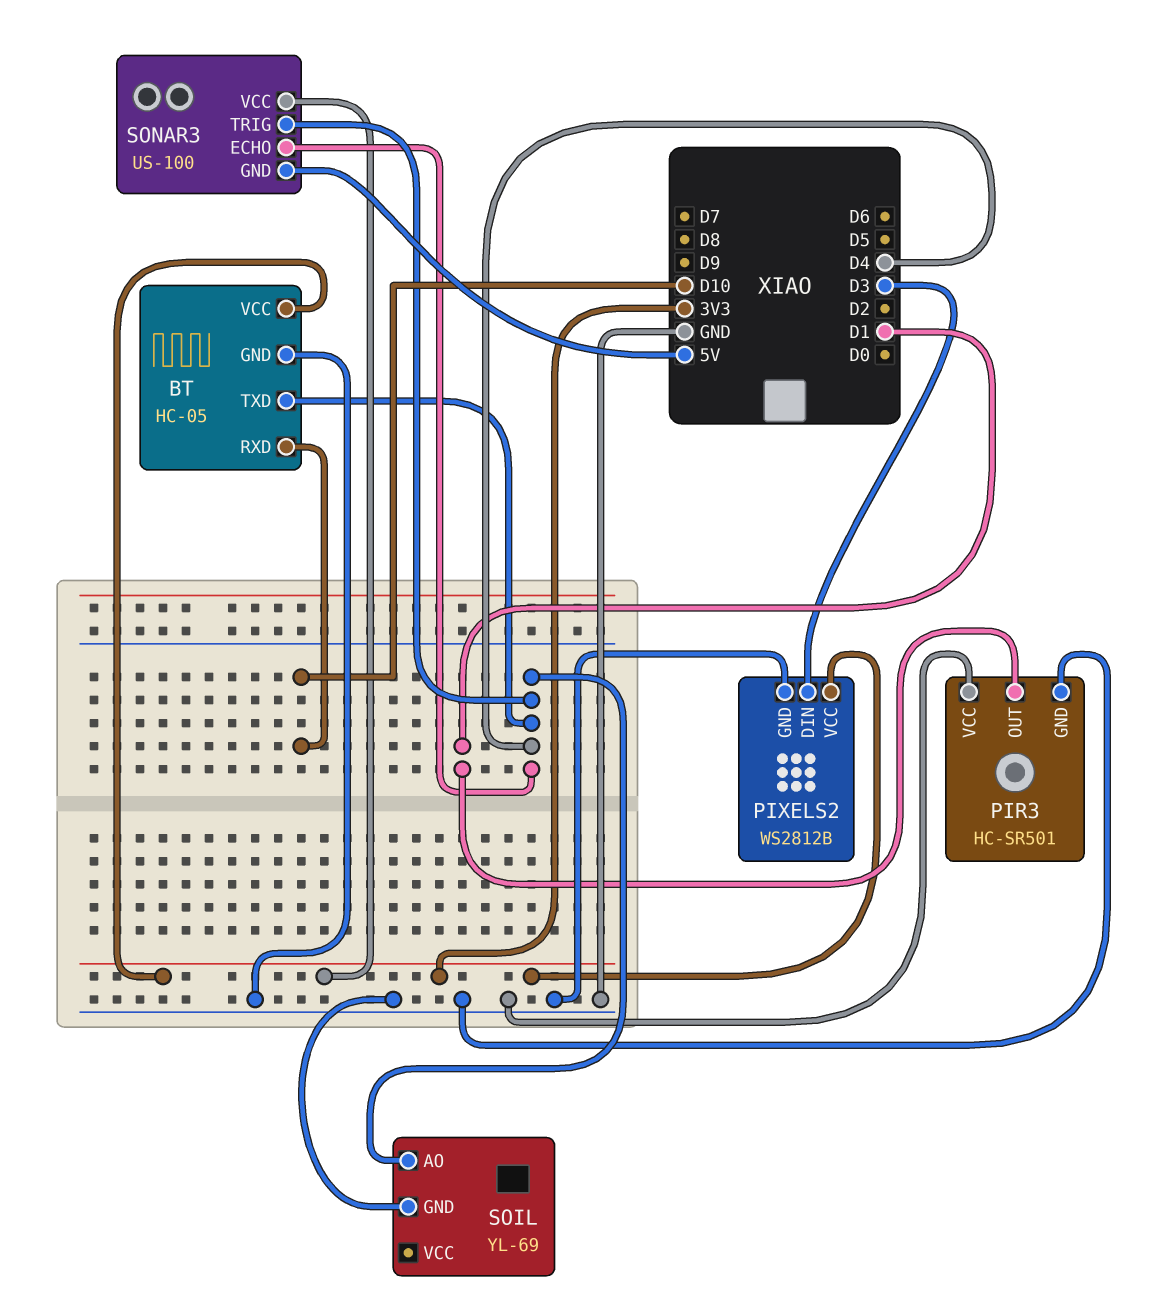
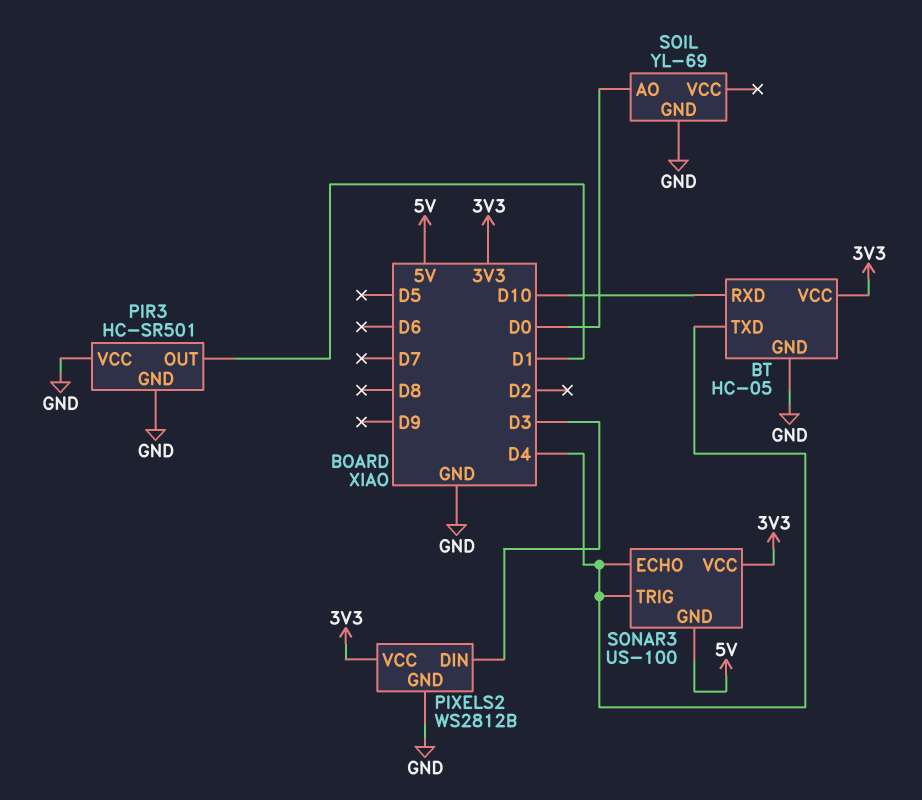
SOIL pin AO: D4 -> D0

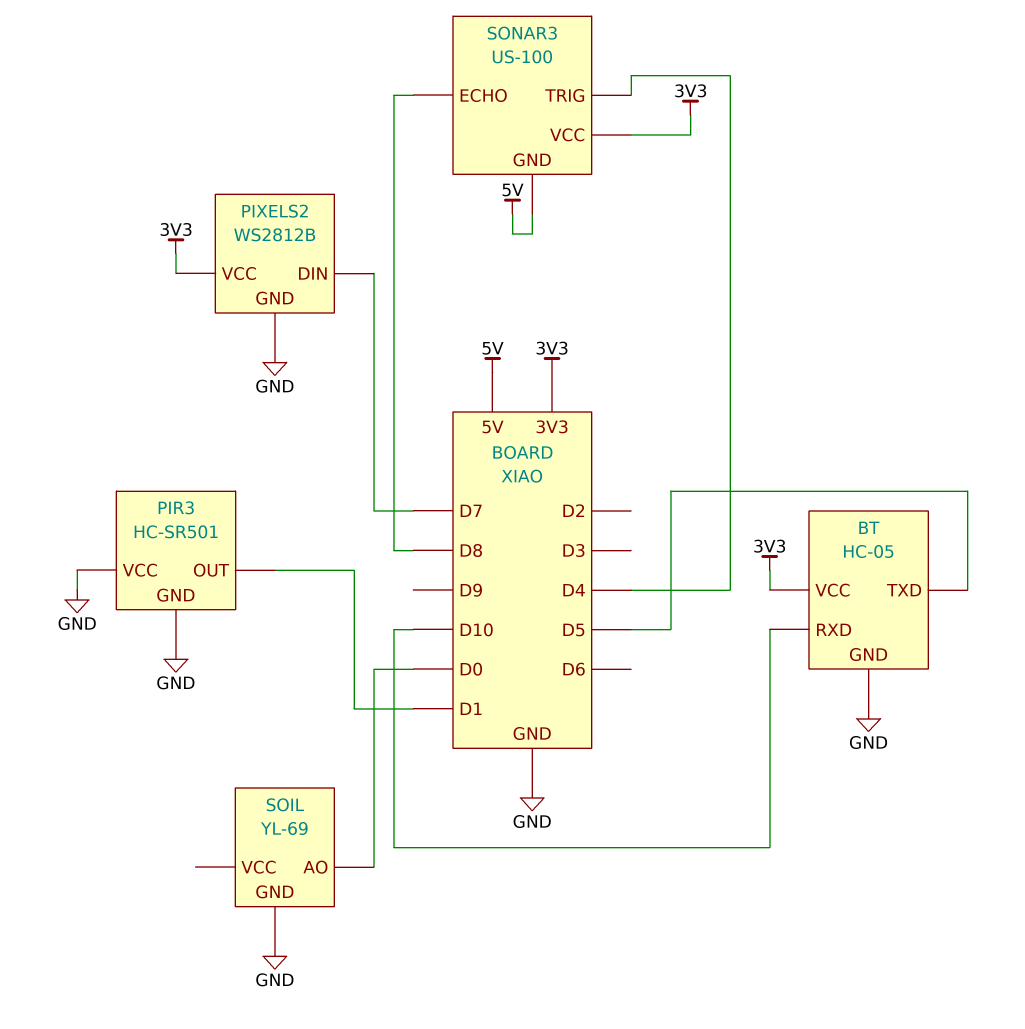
BT pin TXD: D4 -> D5
PIXELS2 pin DIN: D3 -> D7
SONAR3 pin ECHO: D4 -> D8

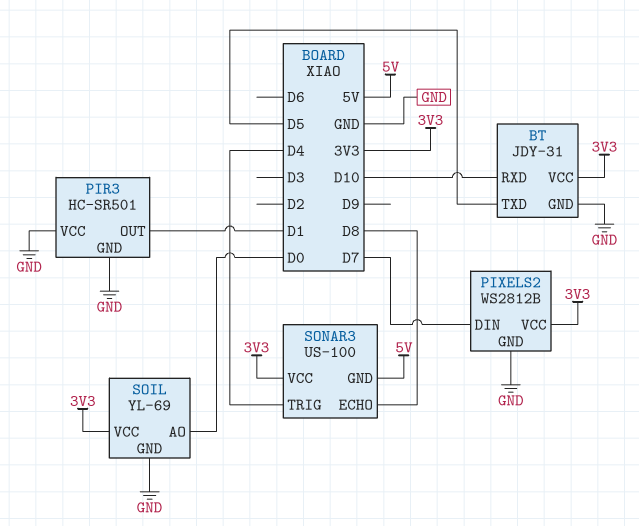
BT: HC-05 -> JDY-31
SOIL pin VCC: none -> 3V3

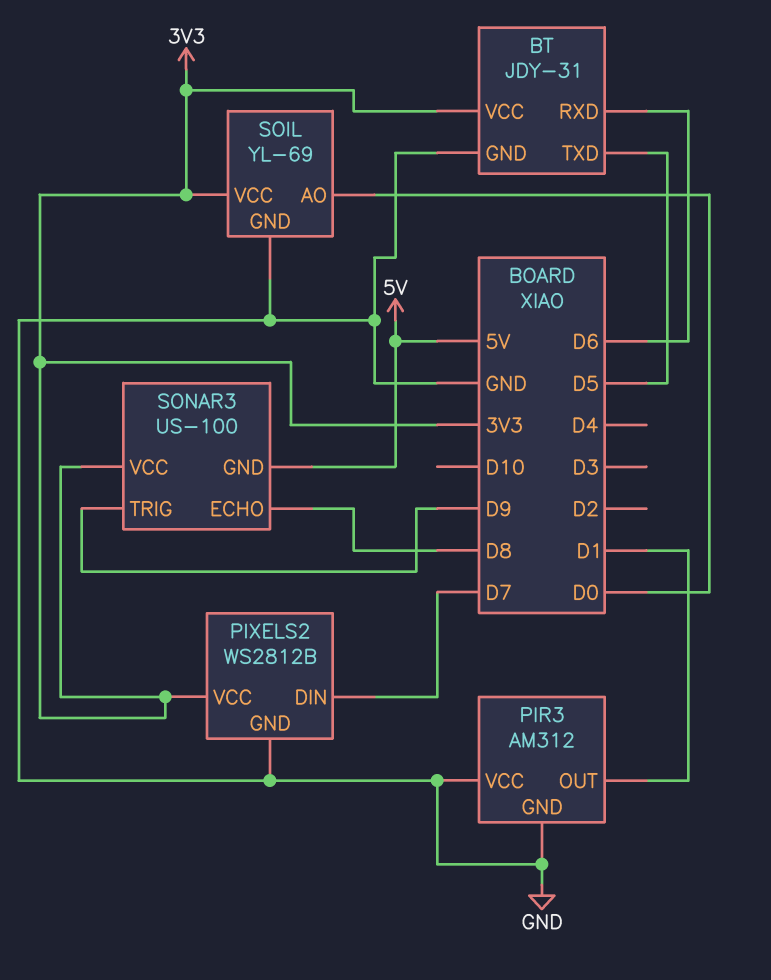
BT pin RXD: D10 -> D6
PIR3: HC-SR501 -> AM312
SONAR3 pin TRIG: D4 -> D9

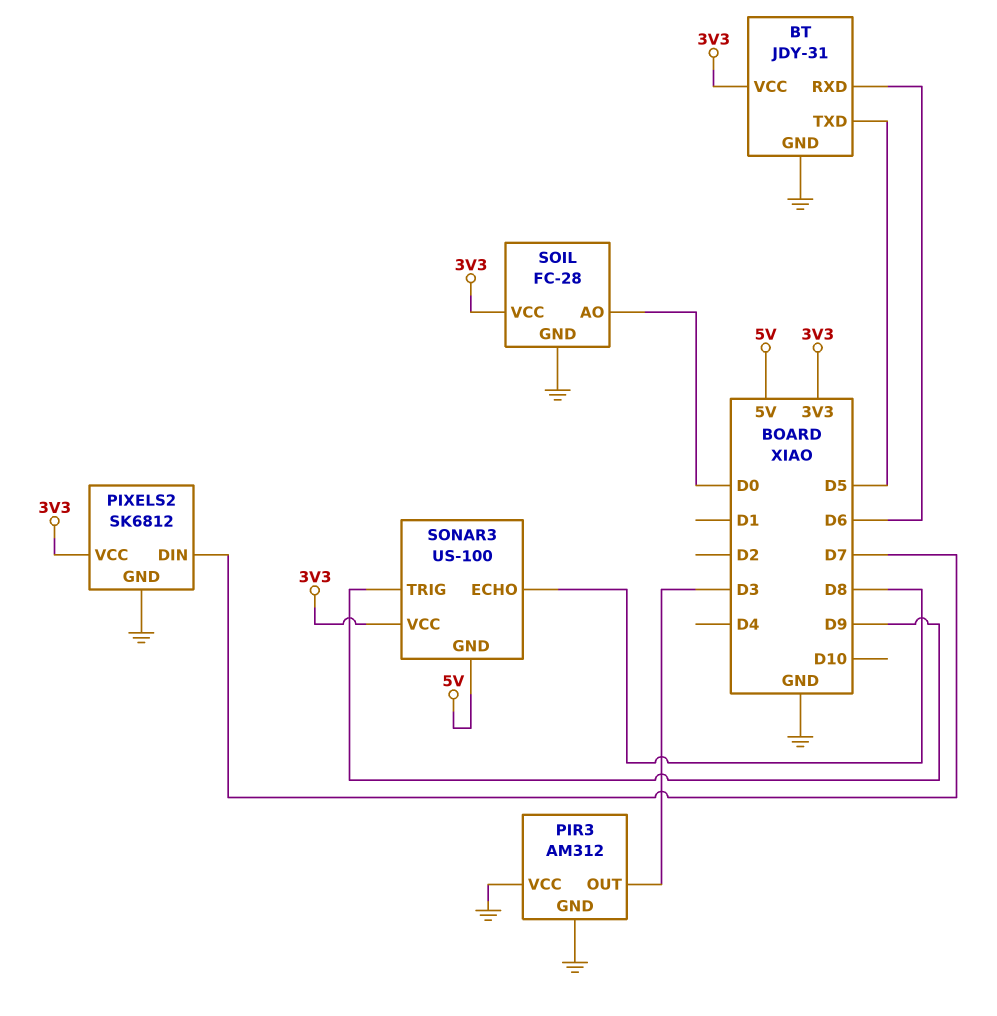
PIR3 pin OUT: D1 -> D3
PIXELS2: WS2812B -> SK6812
SOIL: YL-69 -> FC-28

